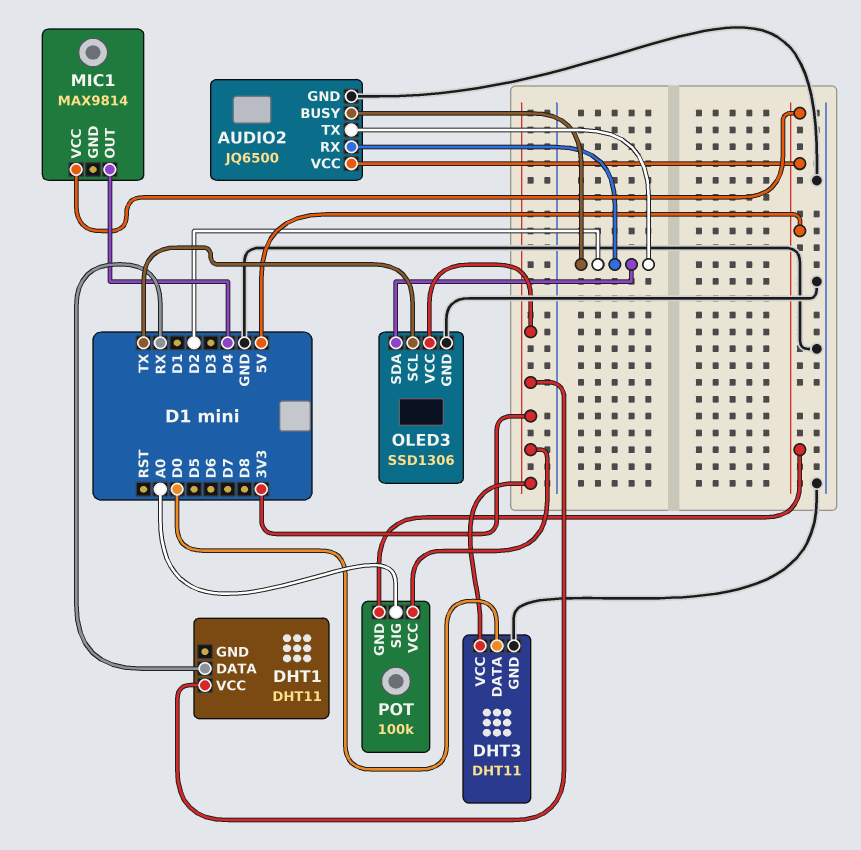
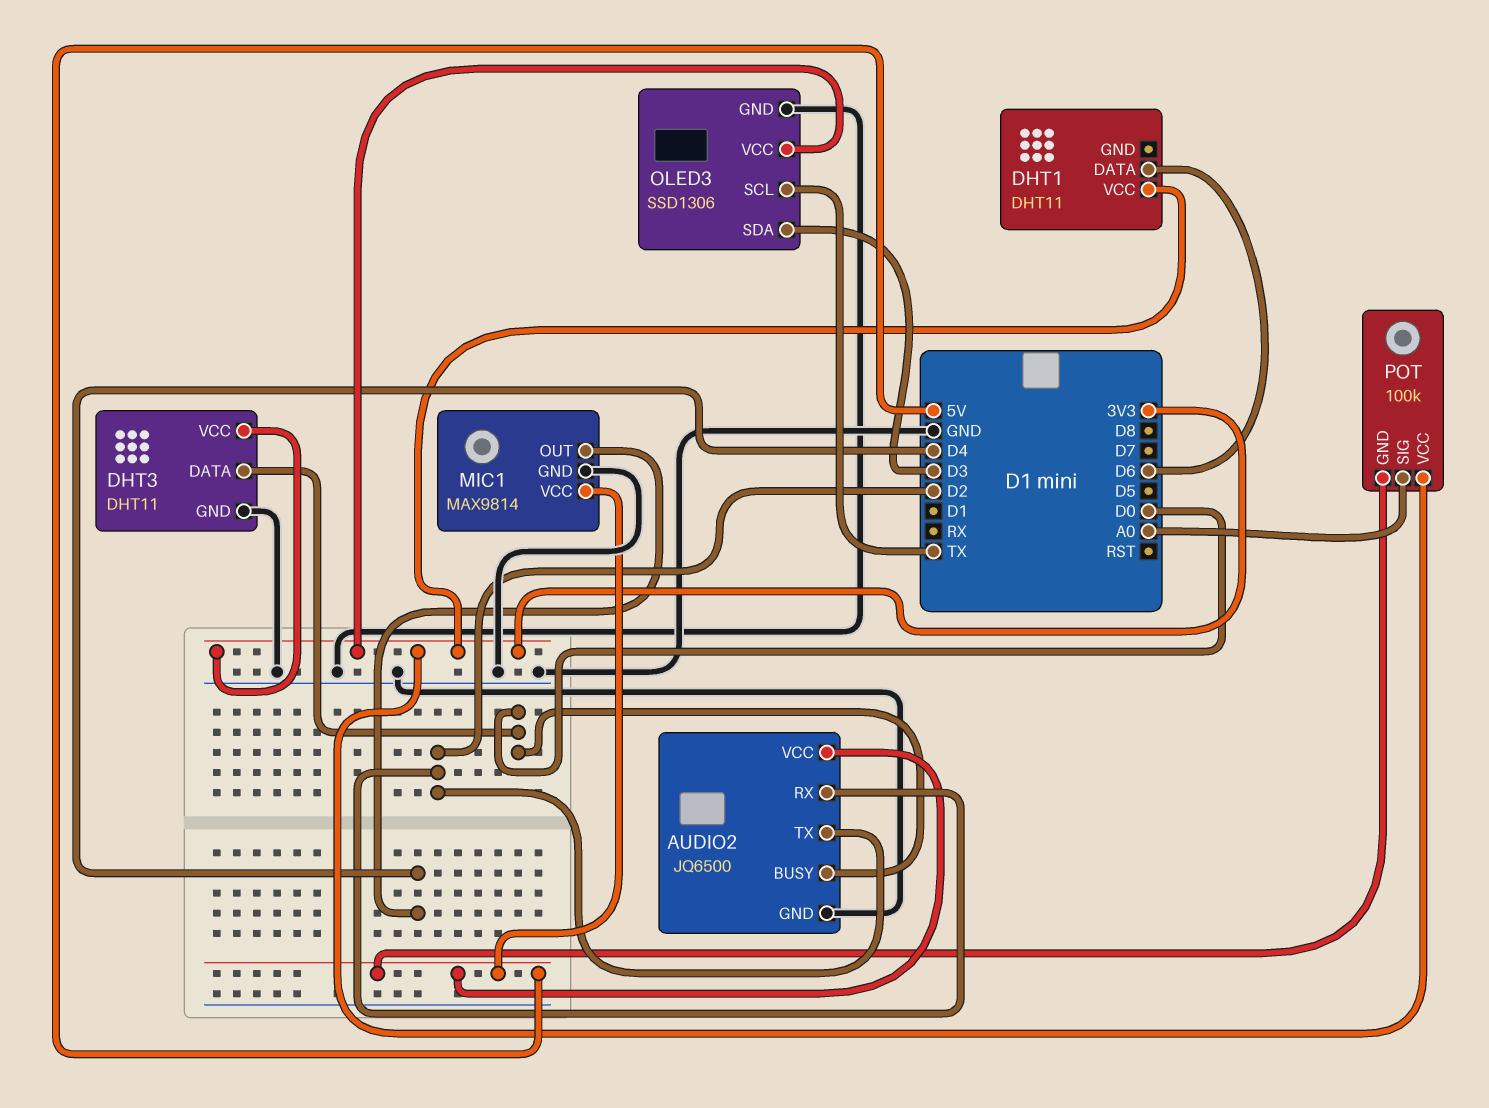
AUDIO2 pin BUSY: D2 -> D0
DHT1 pin DATA: RX -> D6
MIC1 pin GND: none -> GND
OLED3 pin SDA: D2 -> D3

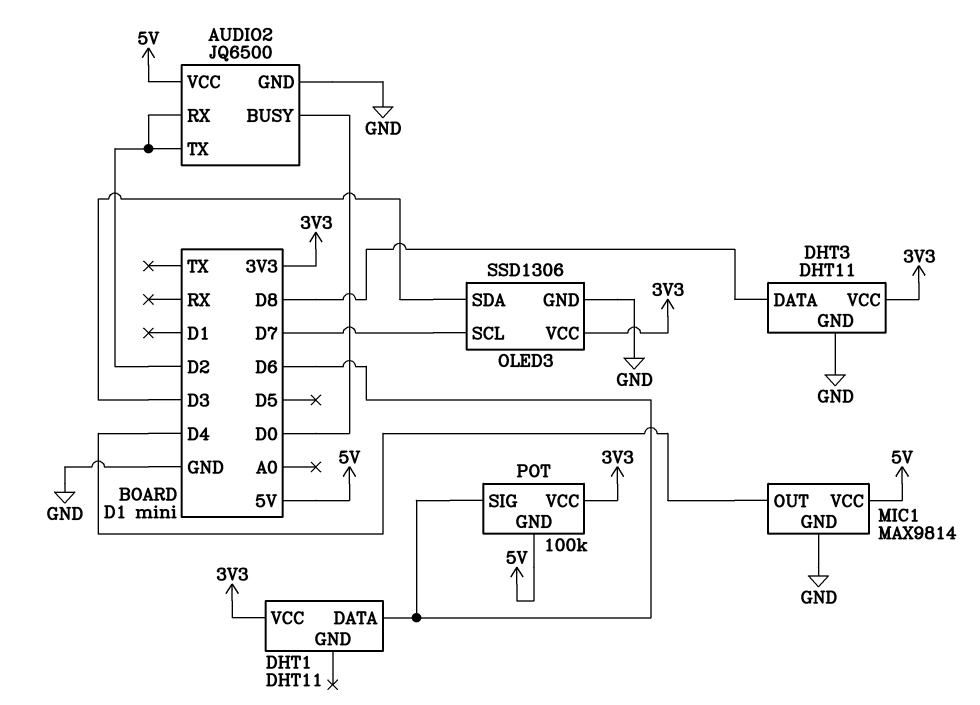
DHT3 pin DATA: D0 -> D8
OLED3 pin SCL: TX -> D7
POT pin SIG: A0 -> D6

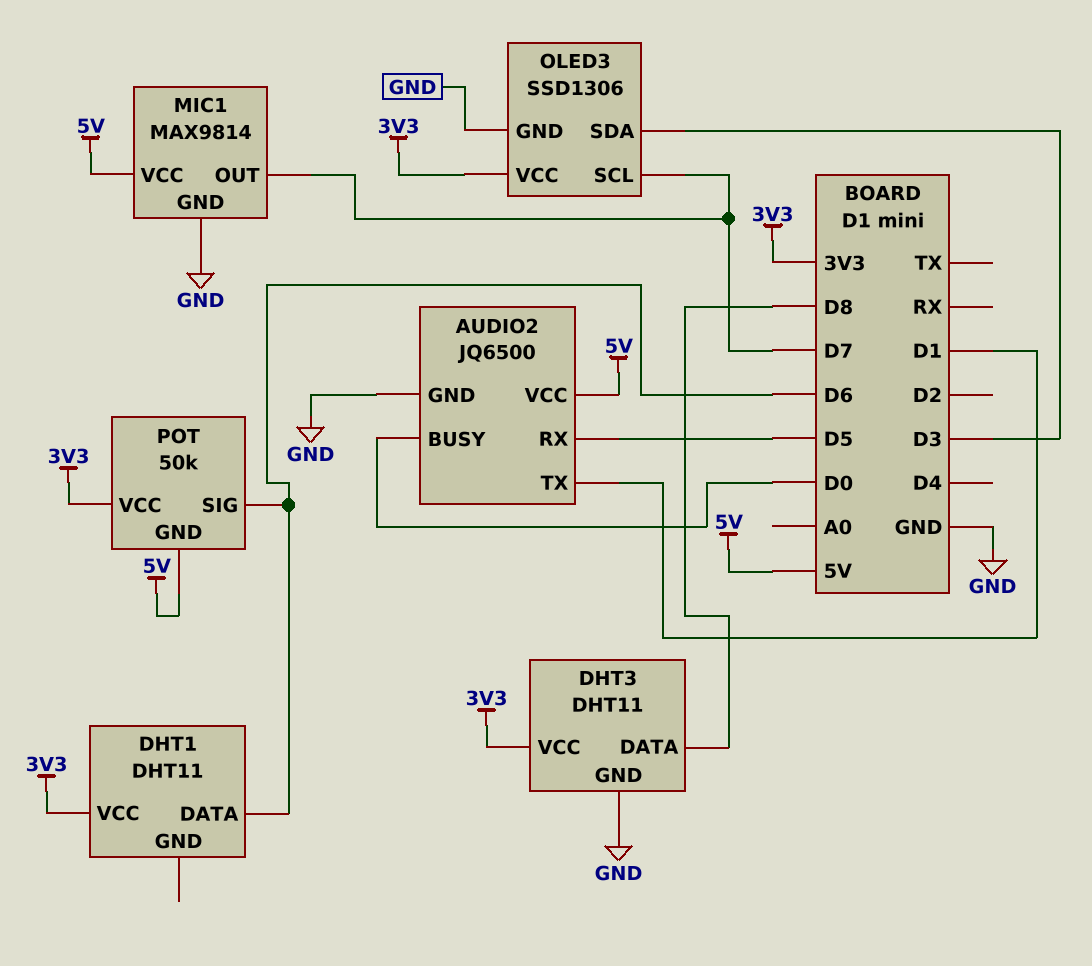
AUDIO2 pin RX: D2 -> D5
AUDIO2 pin TX: D2 -> D1
MIC1 pin OUT: D4 -> D7
POT: 100k -> 50k

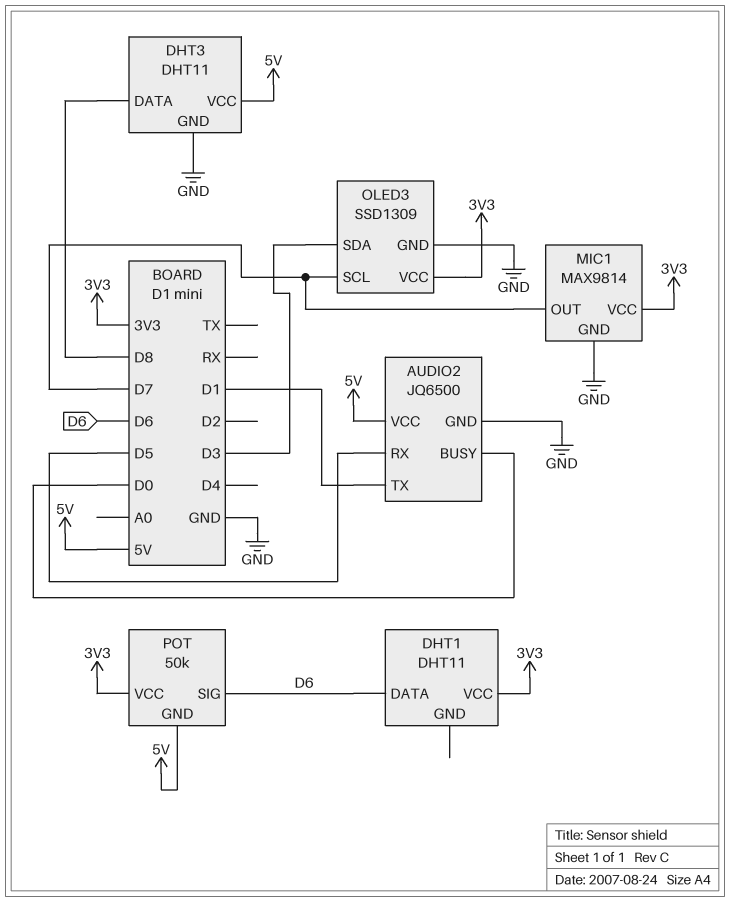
DHT3 pin VCC: 3V3 -> 5V
MIC1 pin VCC: 5V -> 3V3
OLED3: SSD1306 -> SSD1309

